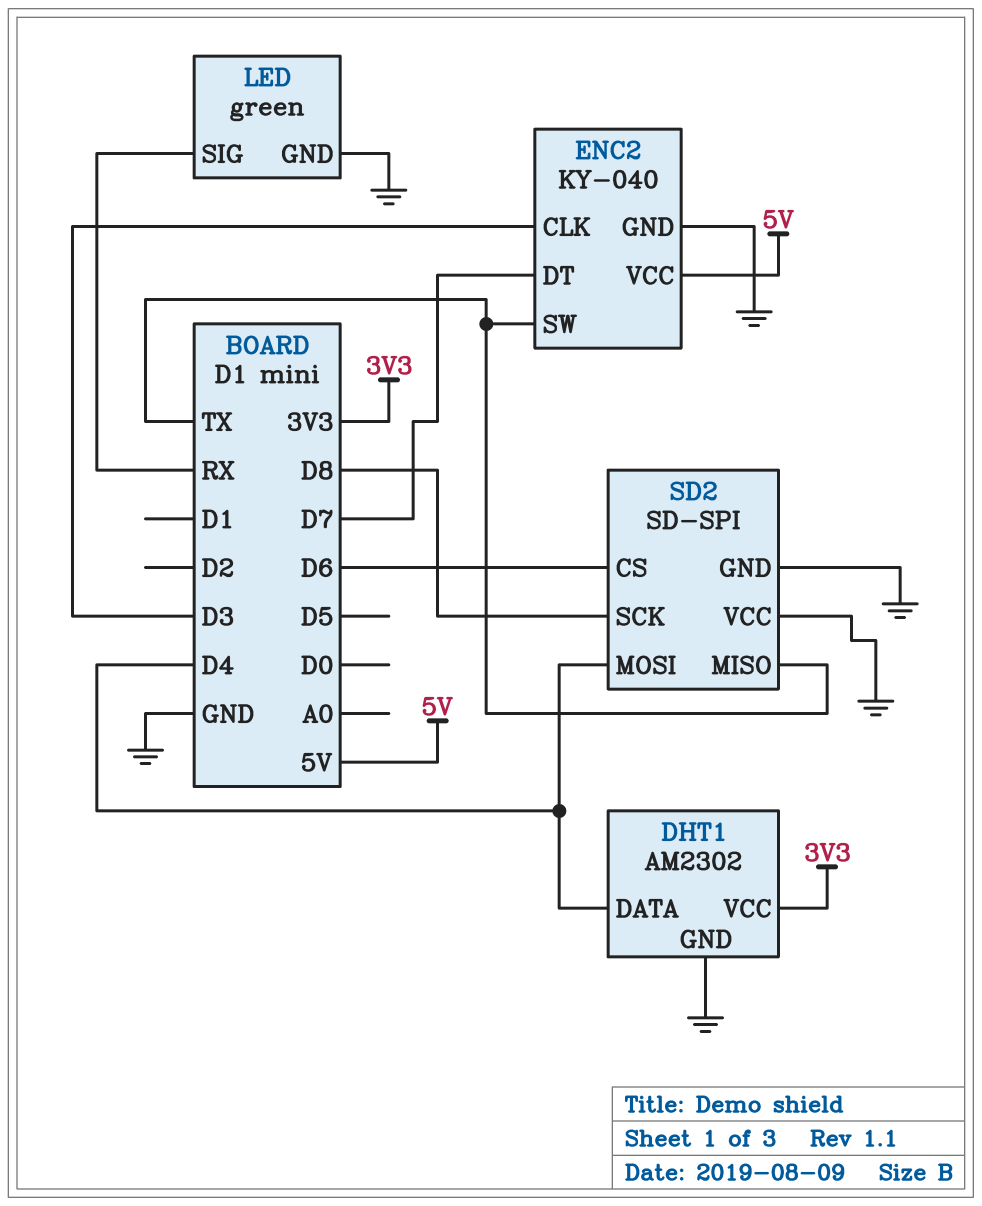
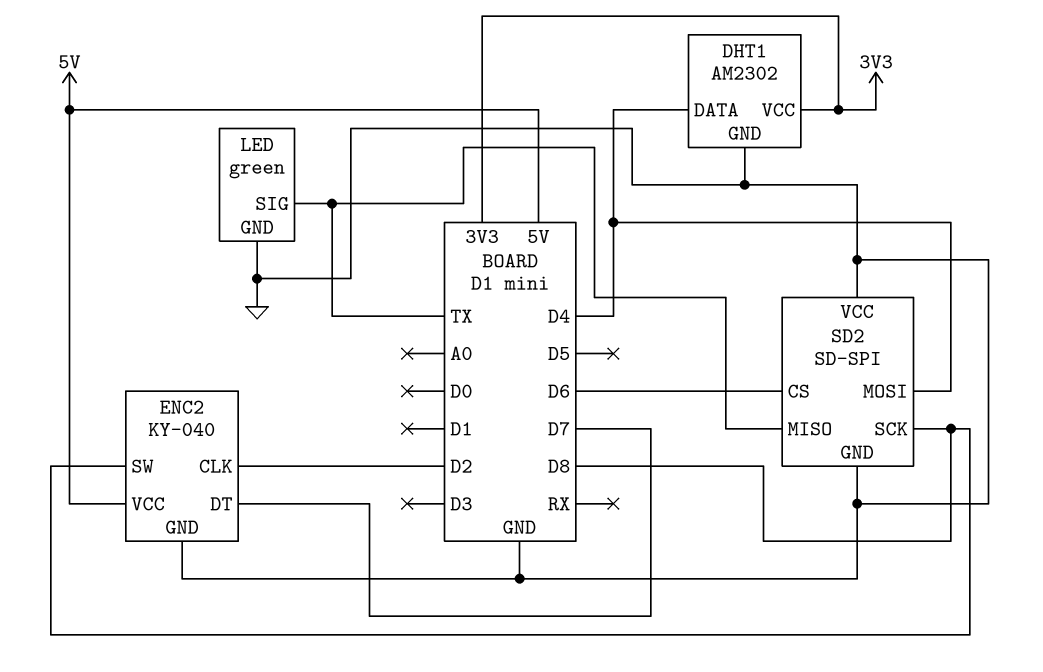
ENC2 pin CLK: D3 -> D2
ENC2 pin SW: TX -> D8
LED pin SIG: RX -> TX

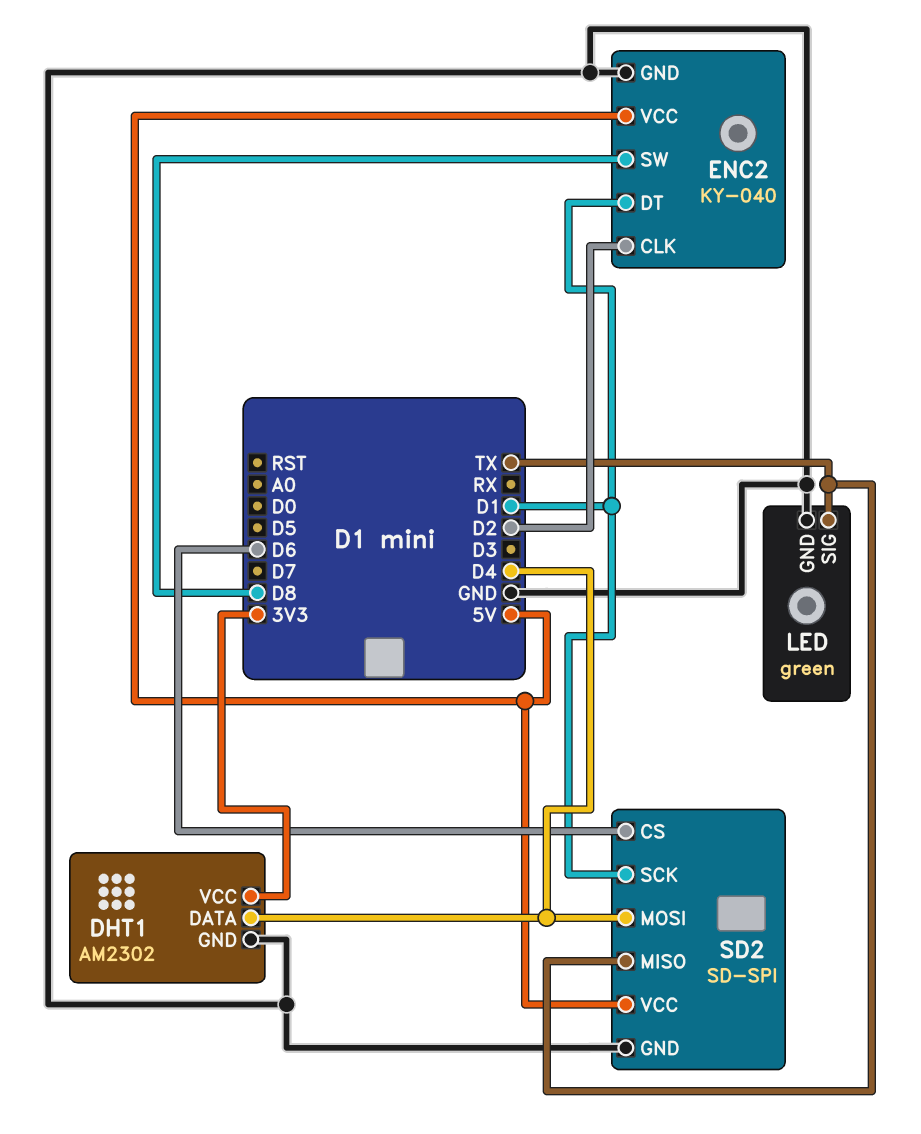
ENC2 pin DT: D7 -> D1
SD2 pin SCK: D8 -> D1
SD2 pin VCC: GND -> 5V

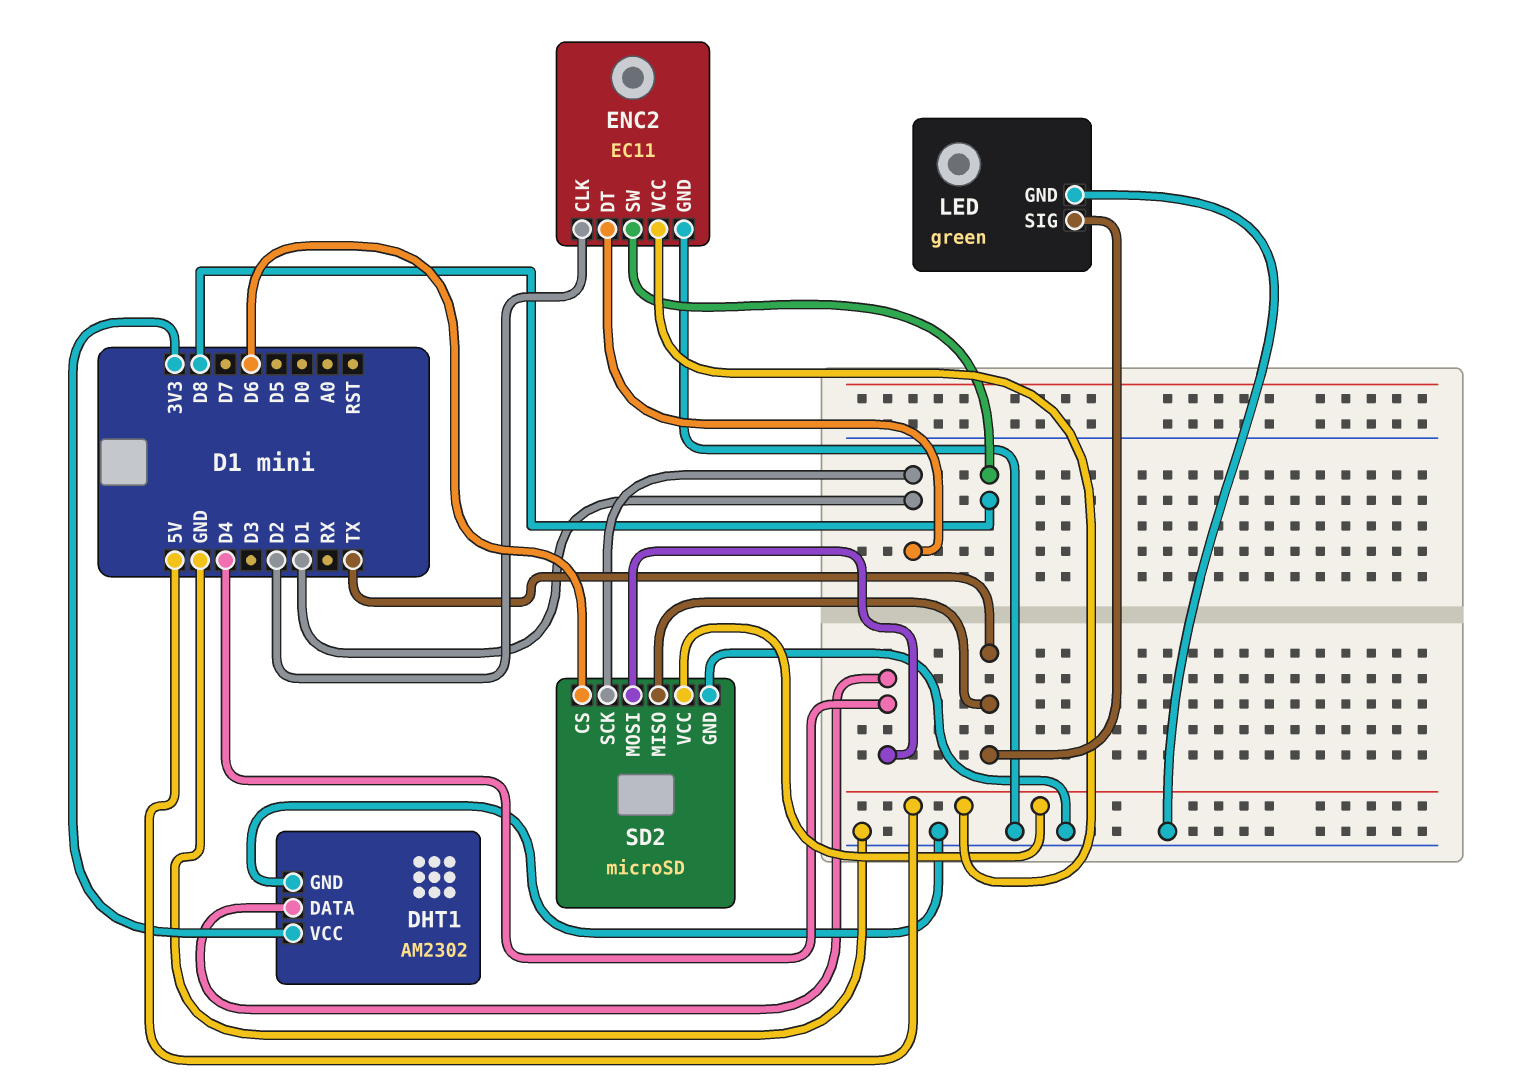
ENC2: KY-040 -> EC11
SD2: SD-SPI -> microSD

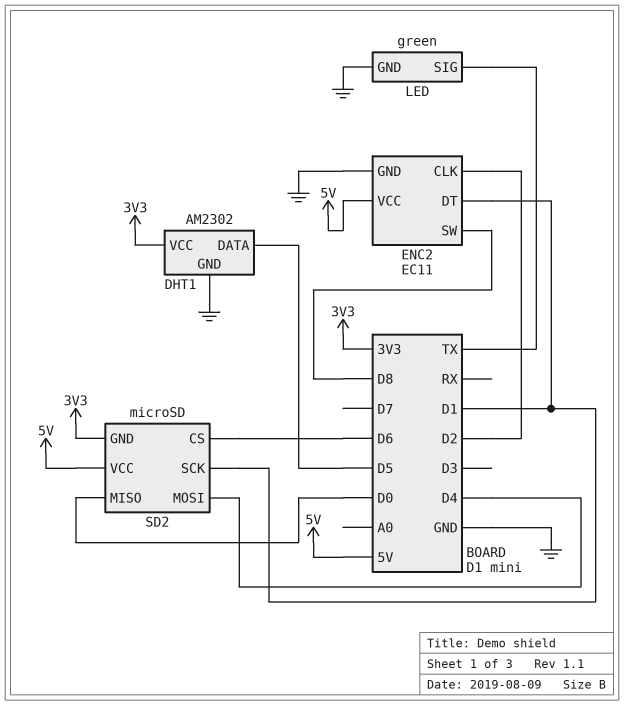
DHT1 pin DATA: D4 -> D5
SD2 pin GND: GND -> 3V3
SD2 pin MISO: TX -> D0

